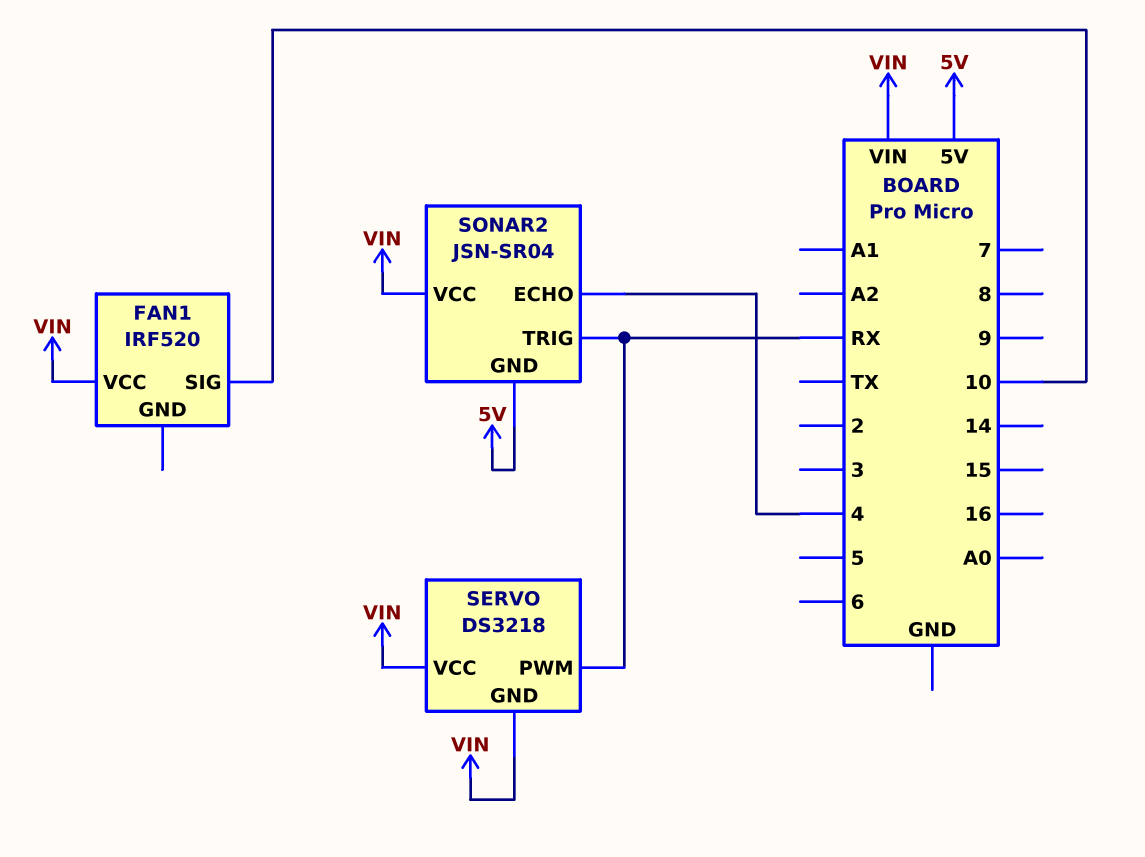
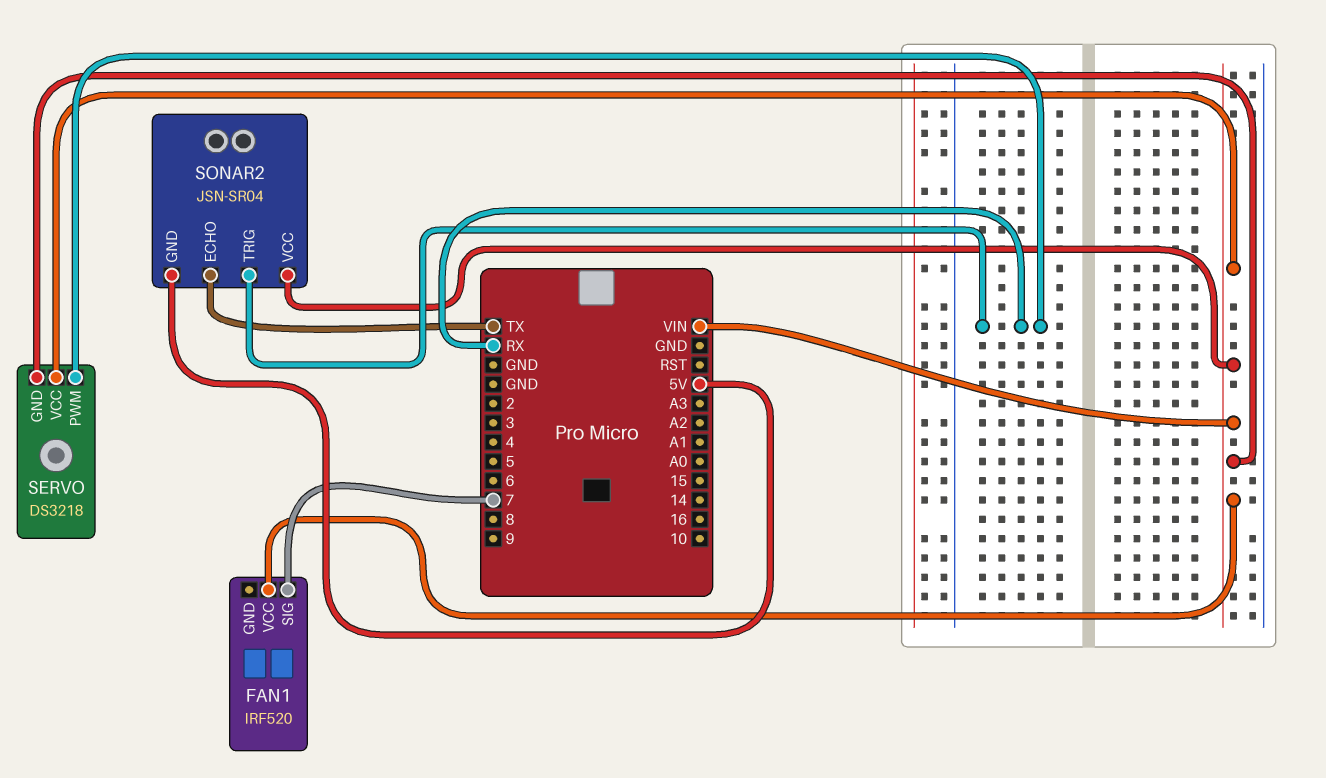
FAN1 pin SIG: 10 -> 7
SONAR2 pin ECHO: 4 -> TX

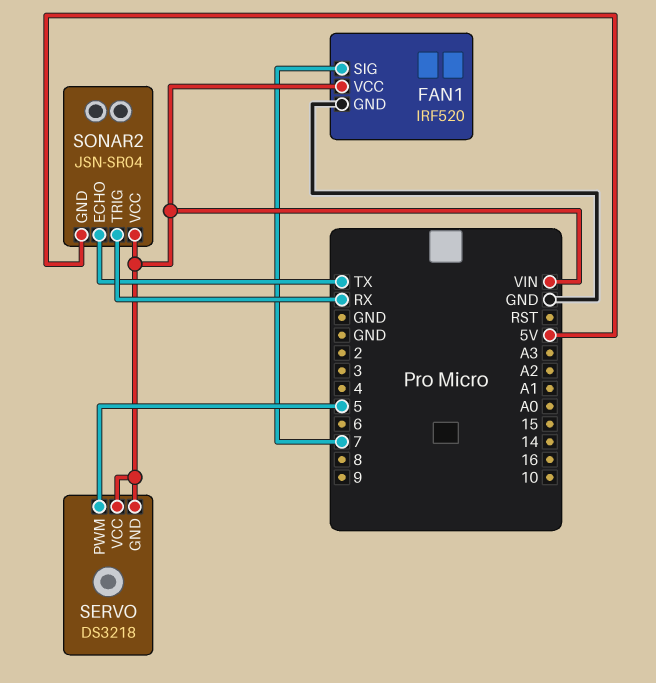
FAN1 pin GND: none -> GND
SERVO pin PWM: RX -> 5

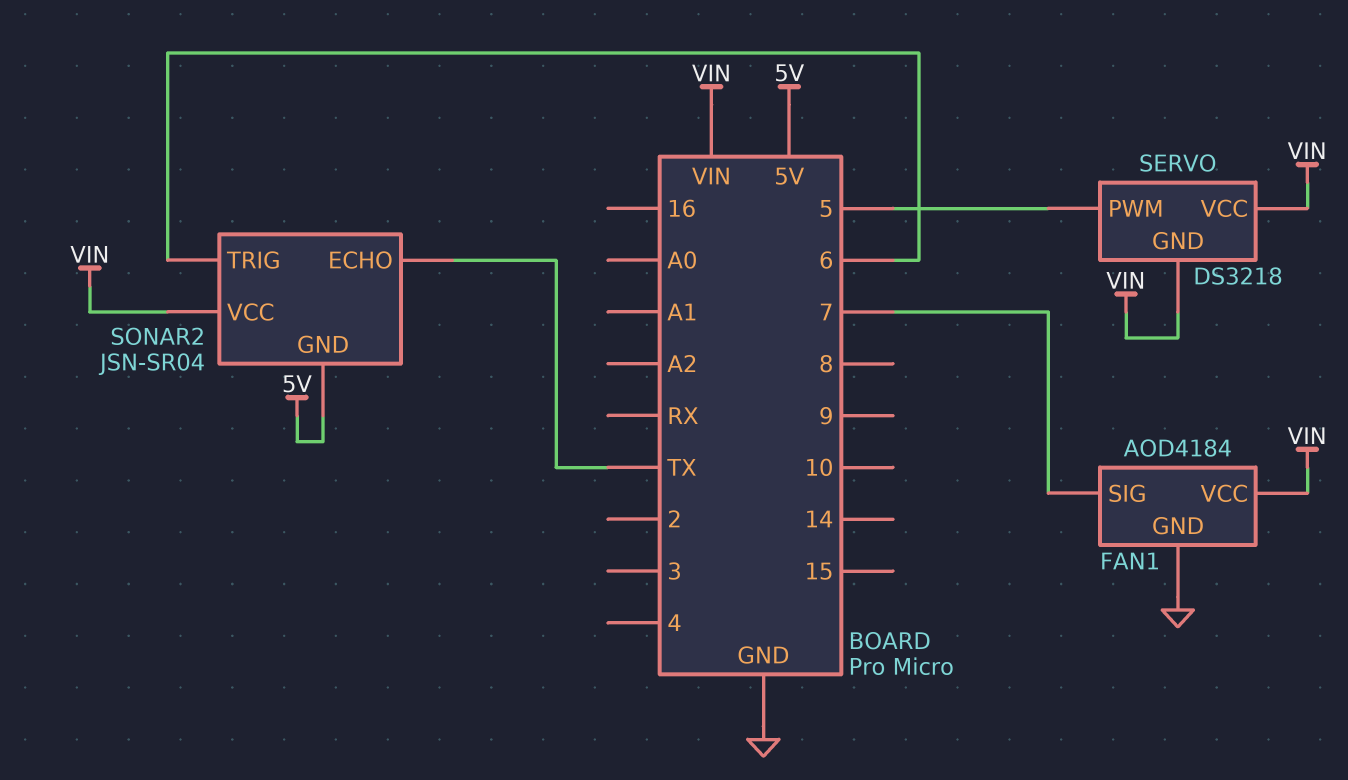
FAN1: IRF520 -> AOD4184
SONAR2 pin TRIG: RX -> 6

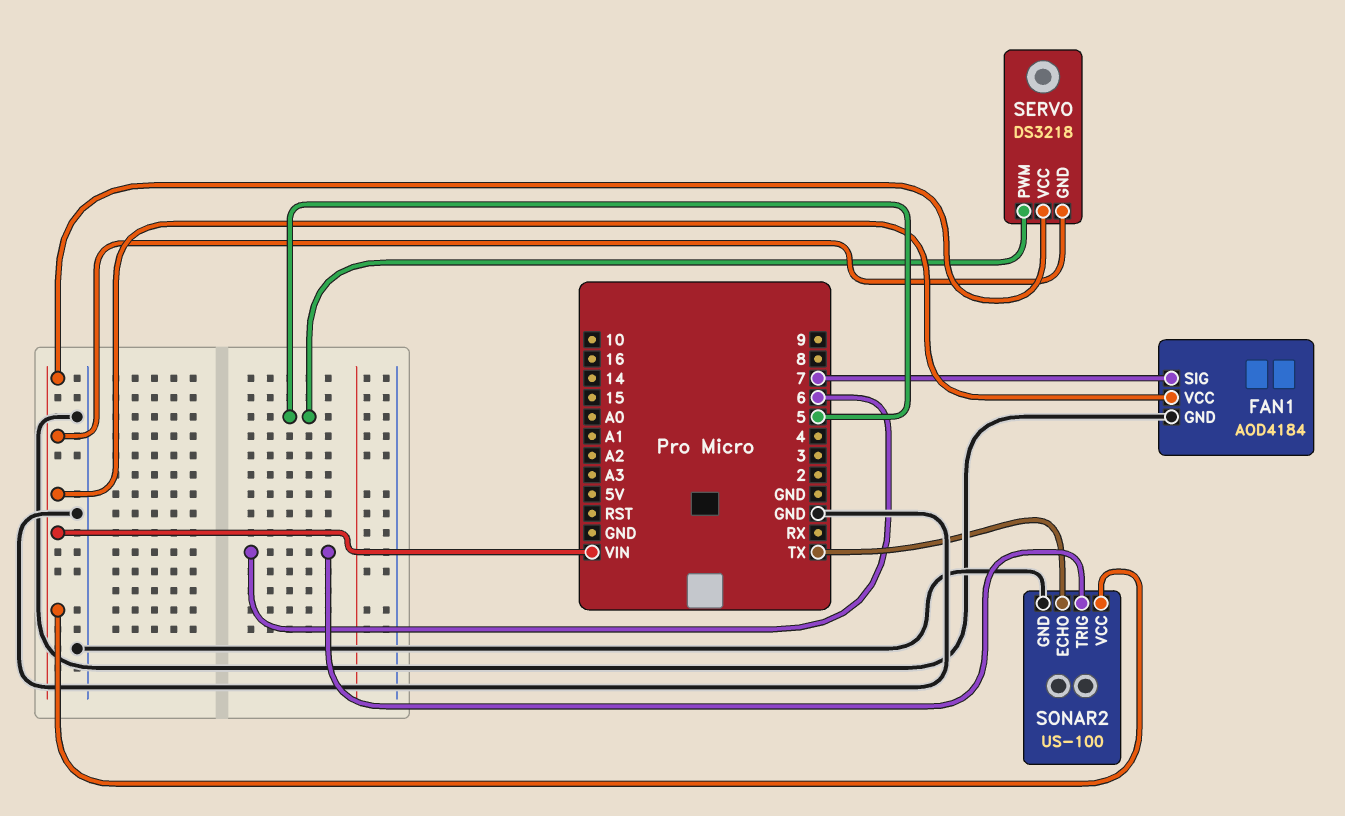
SONAR2: JSN-SR04 -> US-100
SONAR2 pin GND: 5V -> GND

